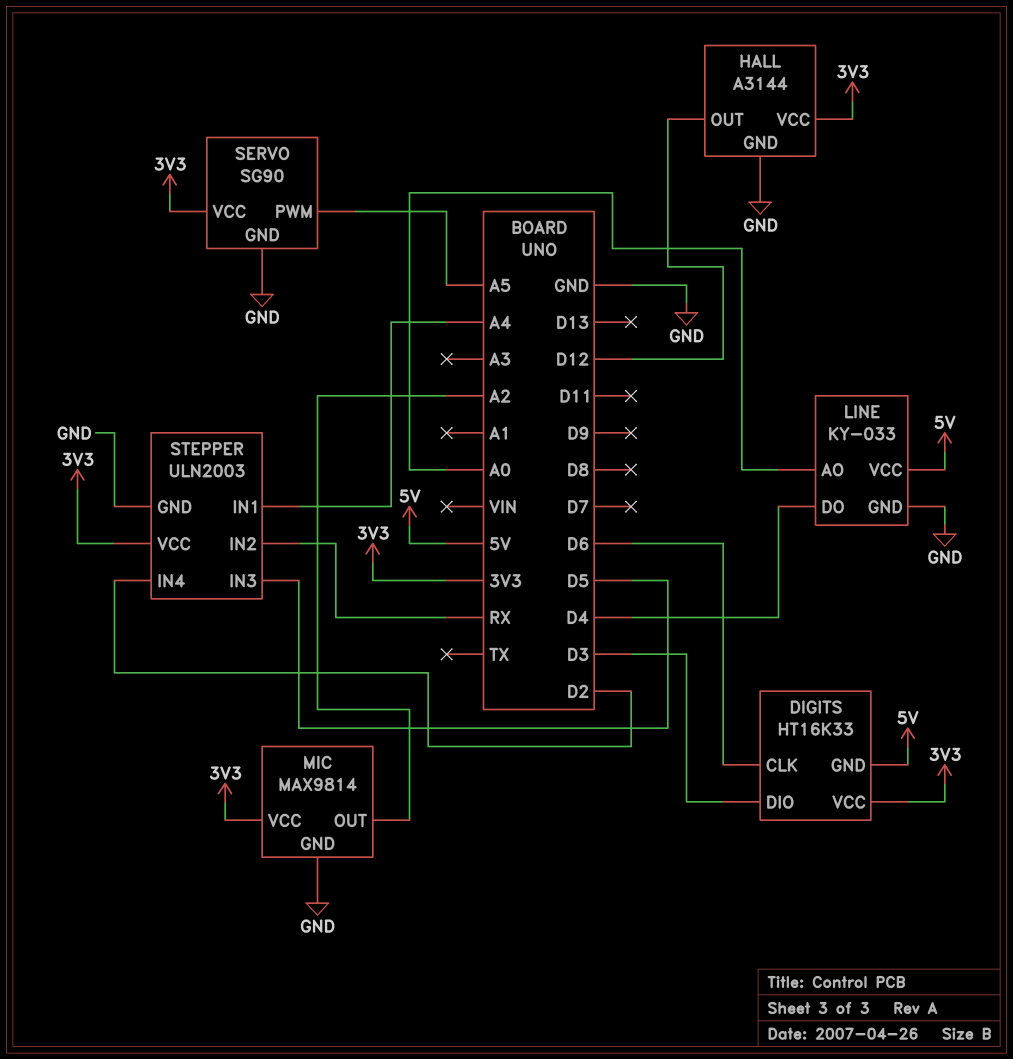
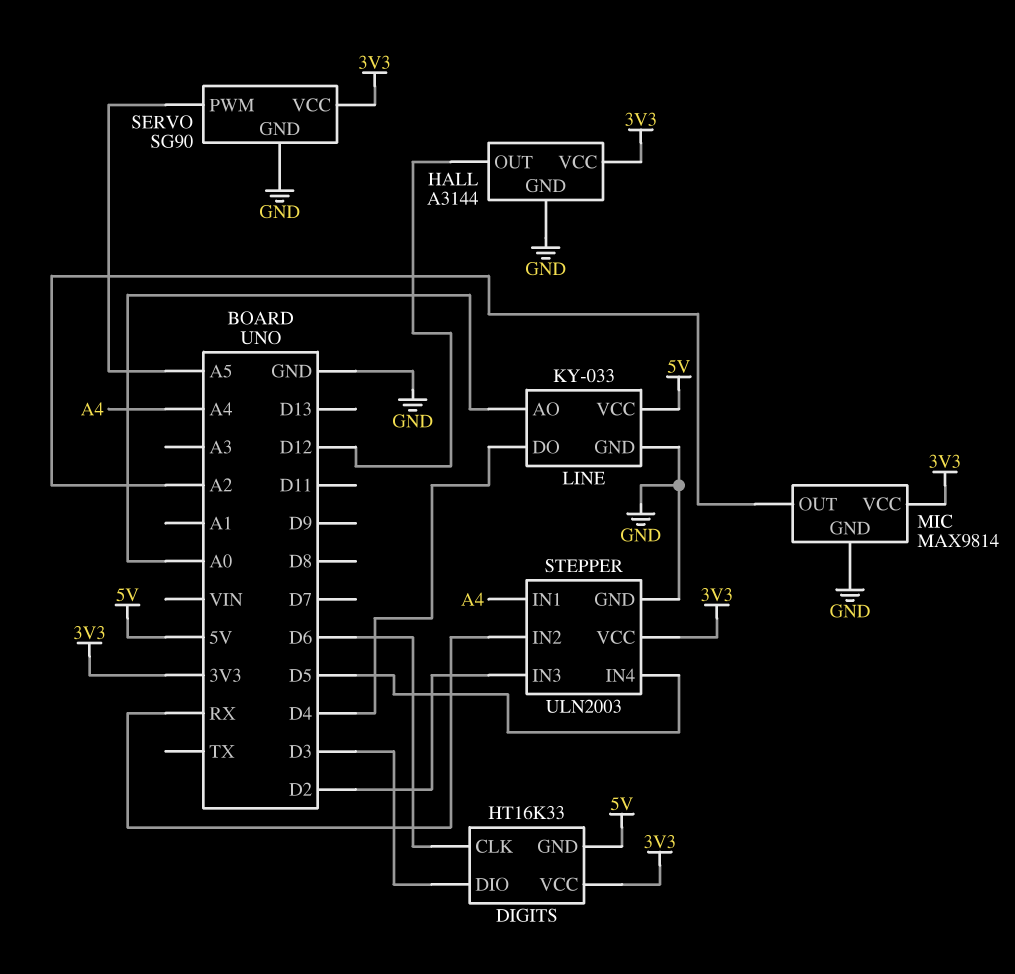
STEPPER pin IN3: D5 -> D2
STEPPER pin IN4: D2 -> D5

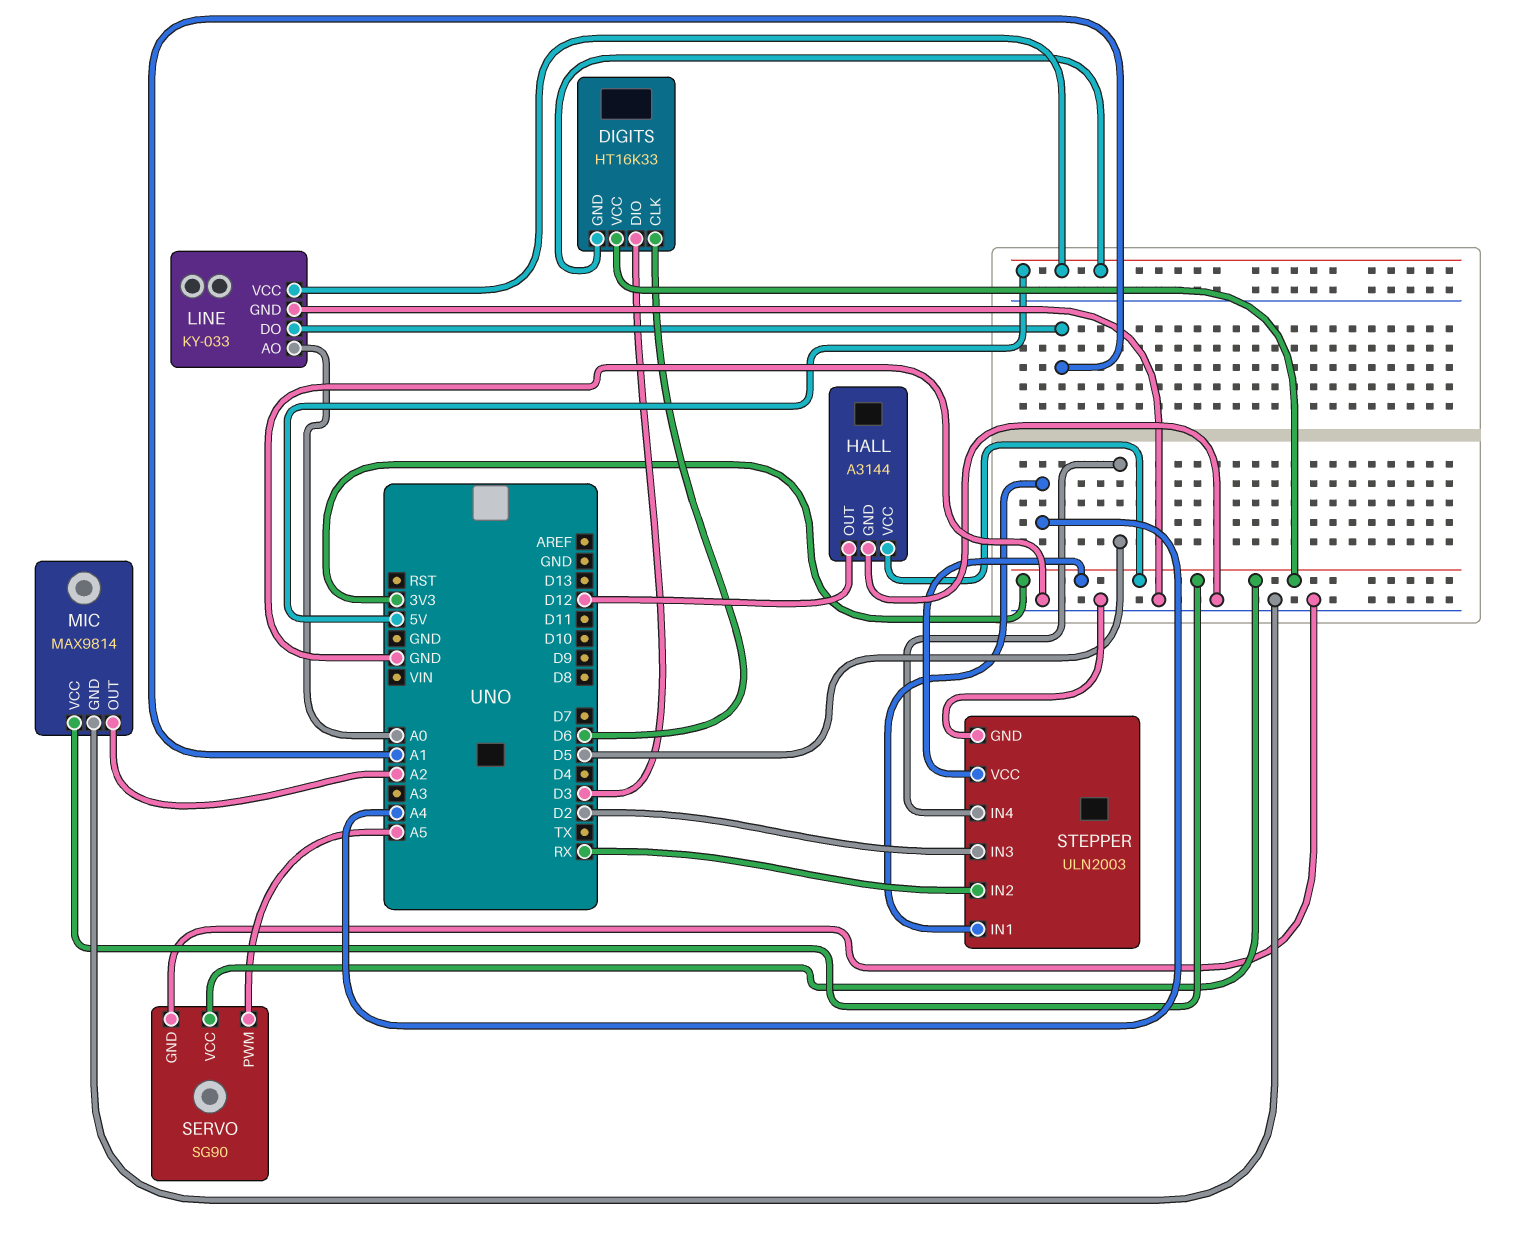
LINE pin DO: D4 -> A1

